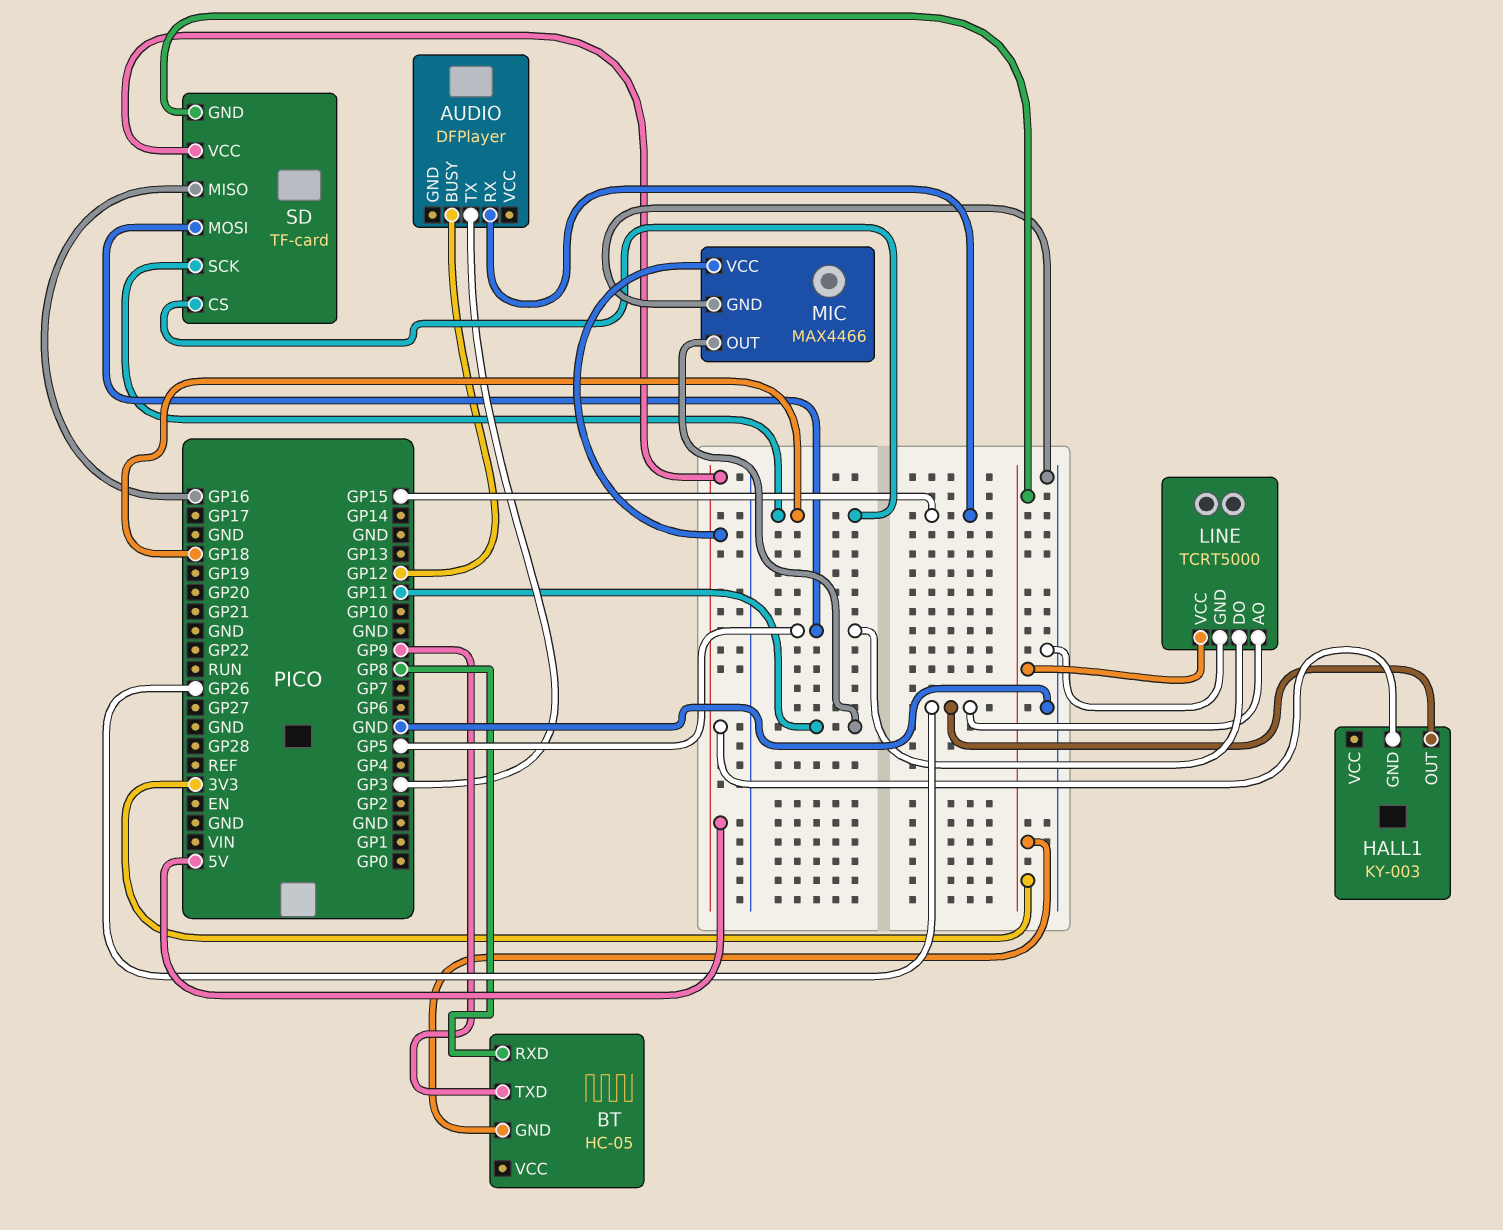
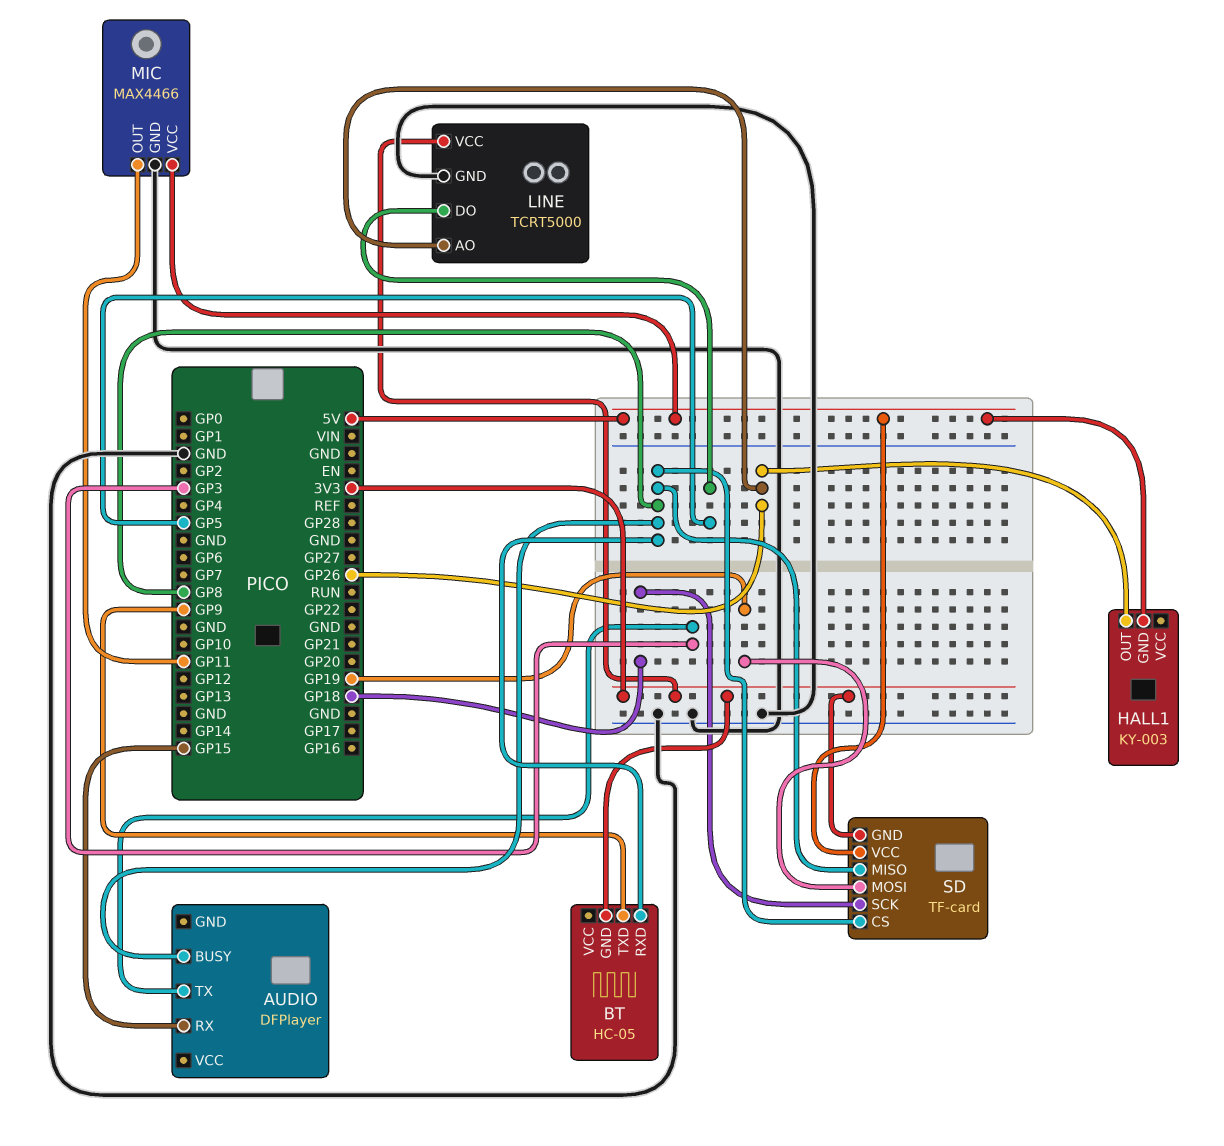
AUDIO pin BUSY: GP12 -> GP8
SD pin CS: GP18 -> GP8
SD pin MISO: GP16 -> GP8
SD pin MOSI: GP5 -> GP19

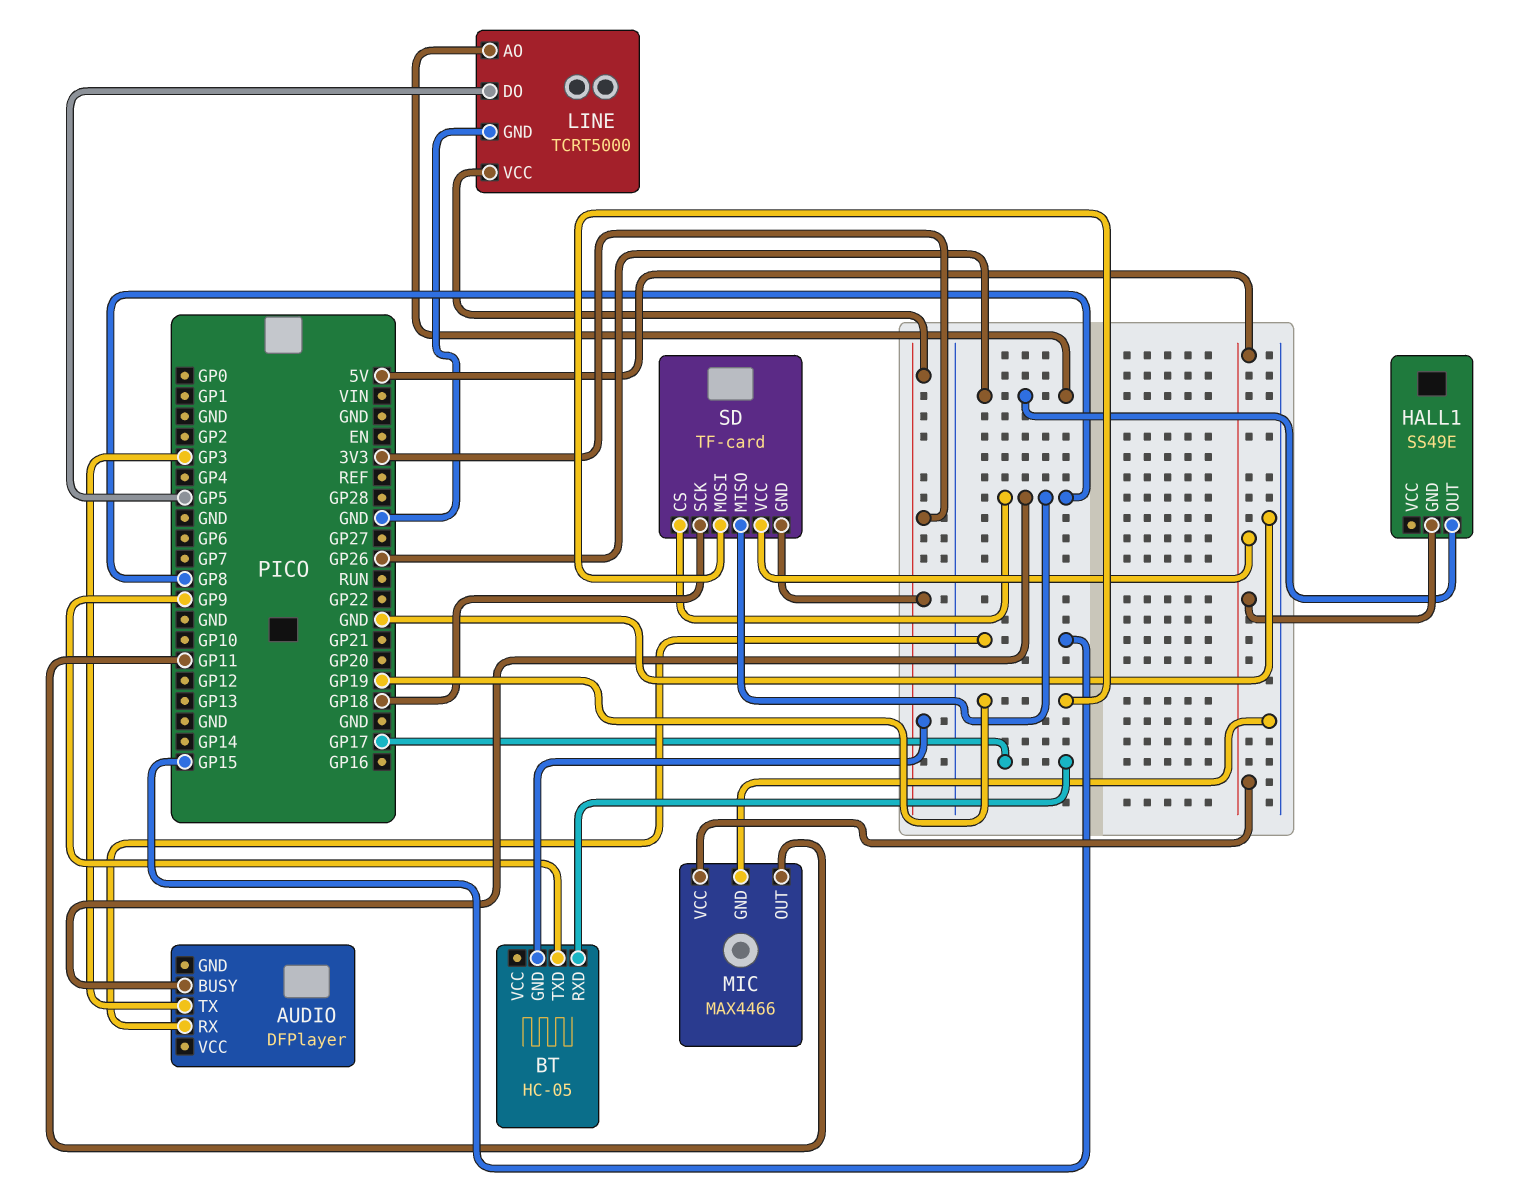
BT pin RXD: GP8 -> GP17
HALL1: KY-003 -> SS49E

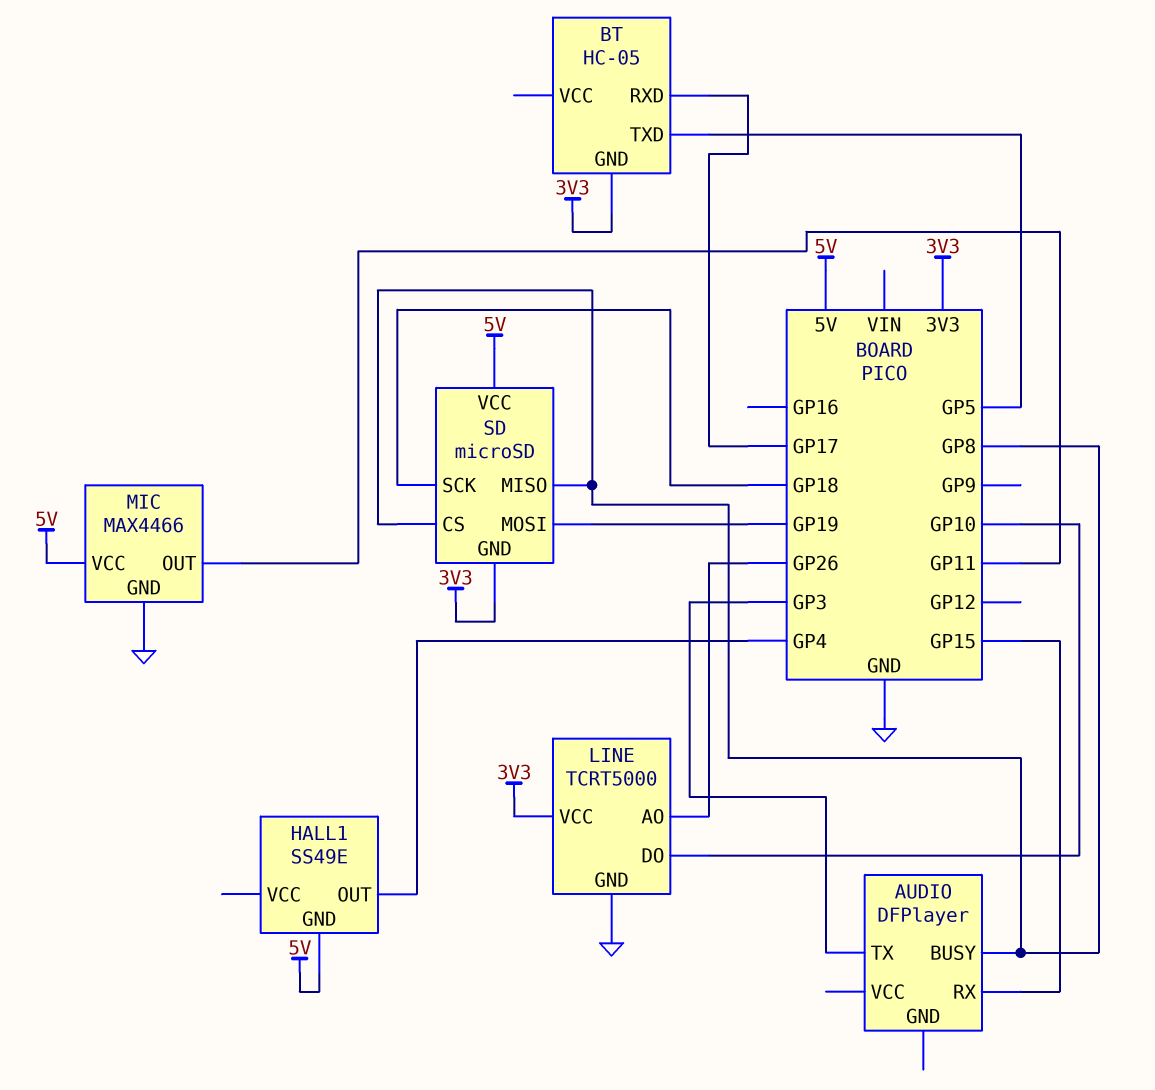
BT pin TXD: GP9 -> GP5
HALL1 pin OUT: GP26 -> GP4
LINE pin DO: GP5 -> GP10
SD: TF-card -> microSD

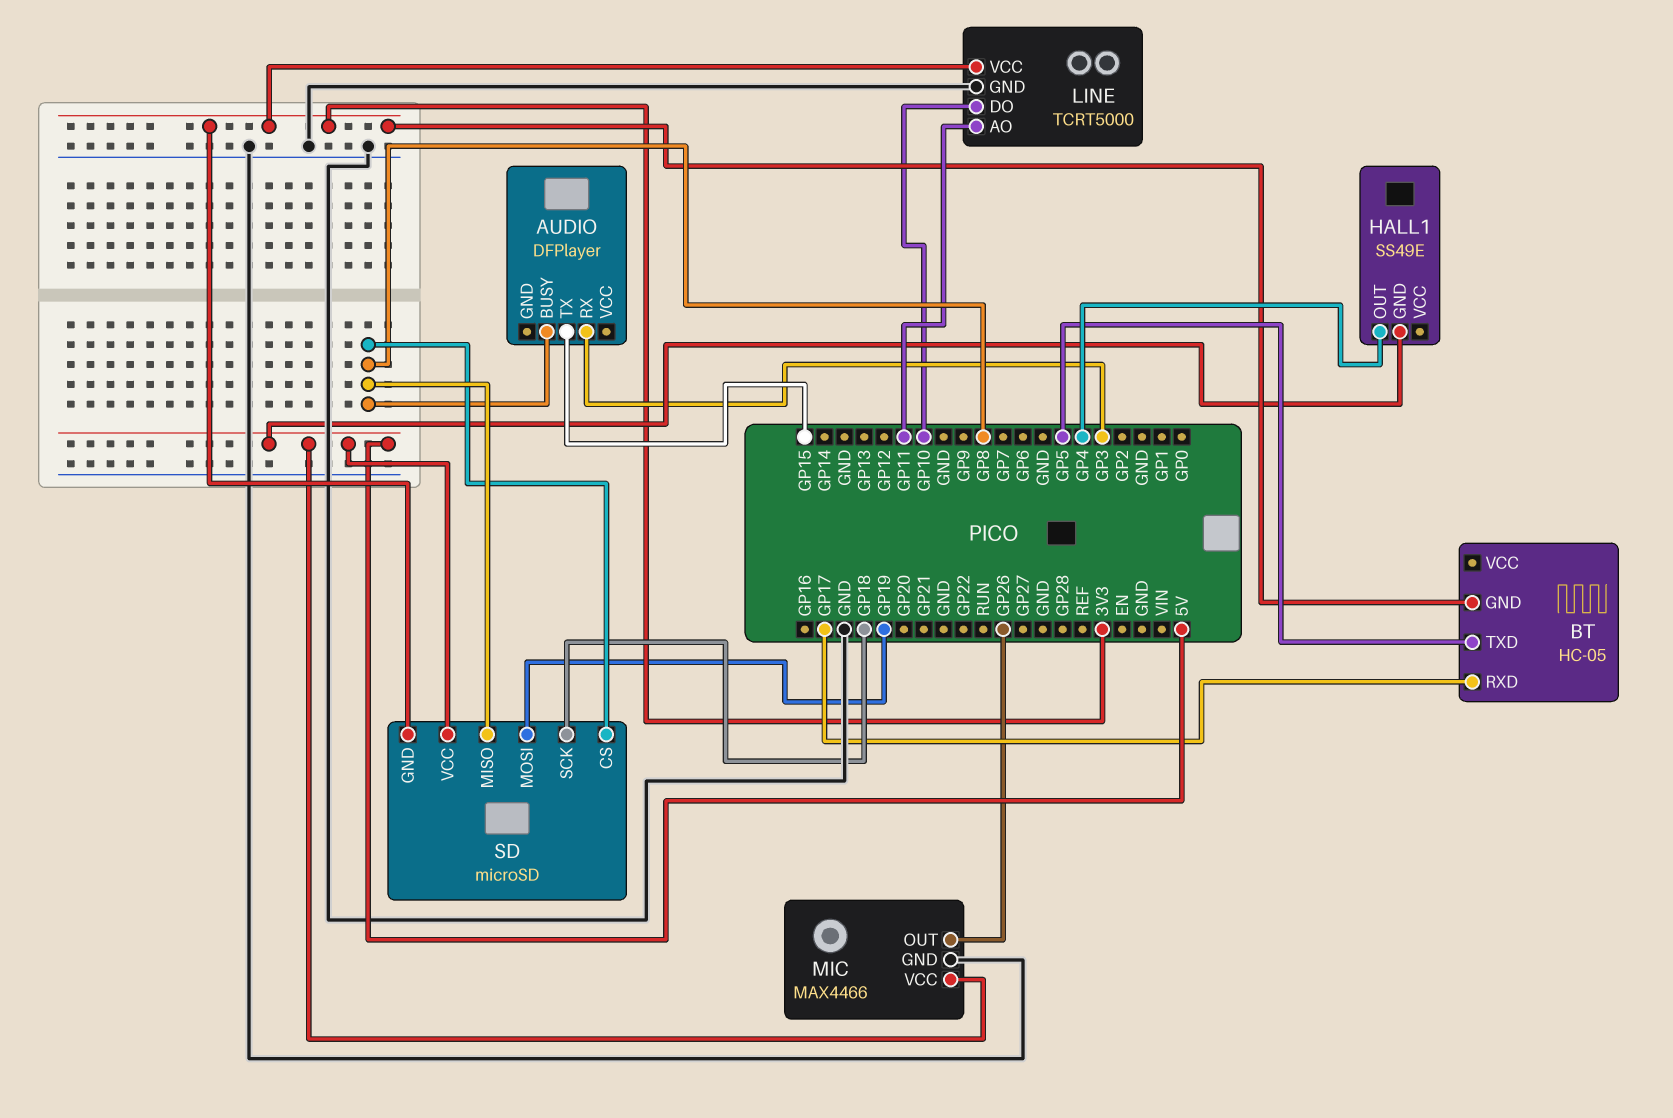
AUDIO pin RX: GP15 -> GP3
AUDIO pin TX: GP3 -> GP15
LINE pin AO: GP26 -> GP11
MIC pin OUT: GP11 -> GP26

